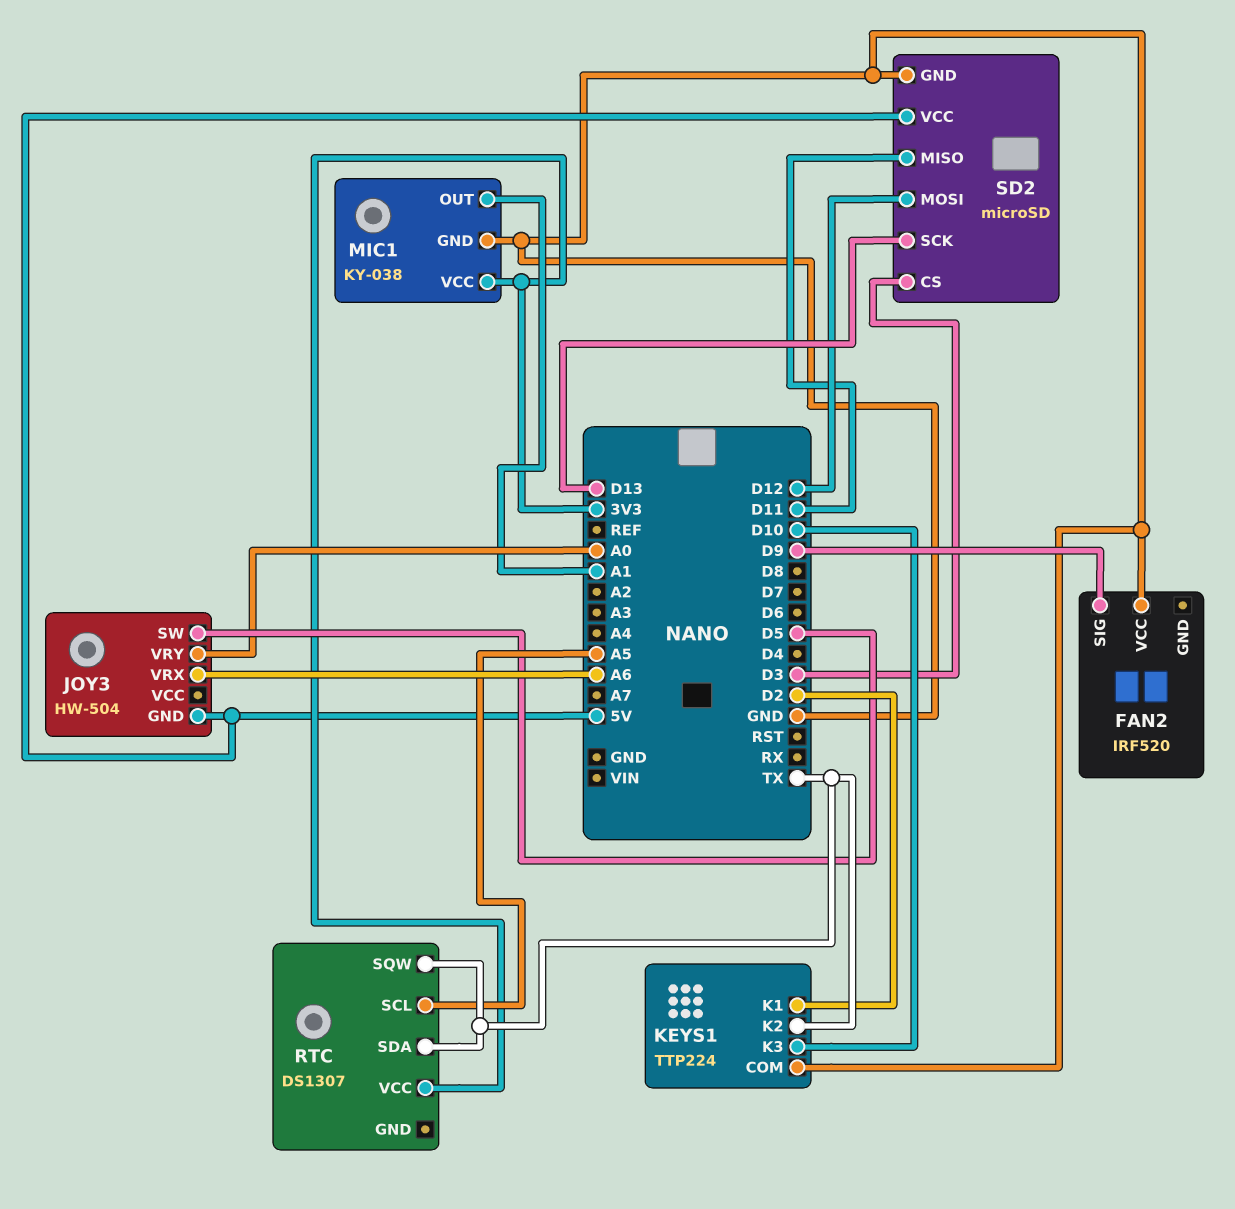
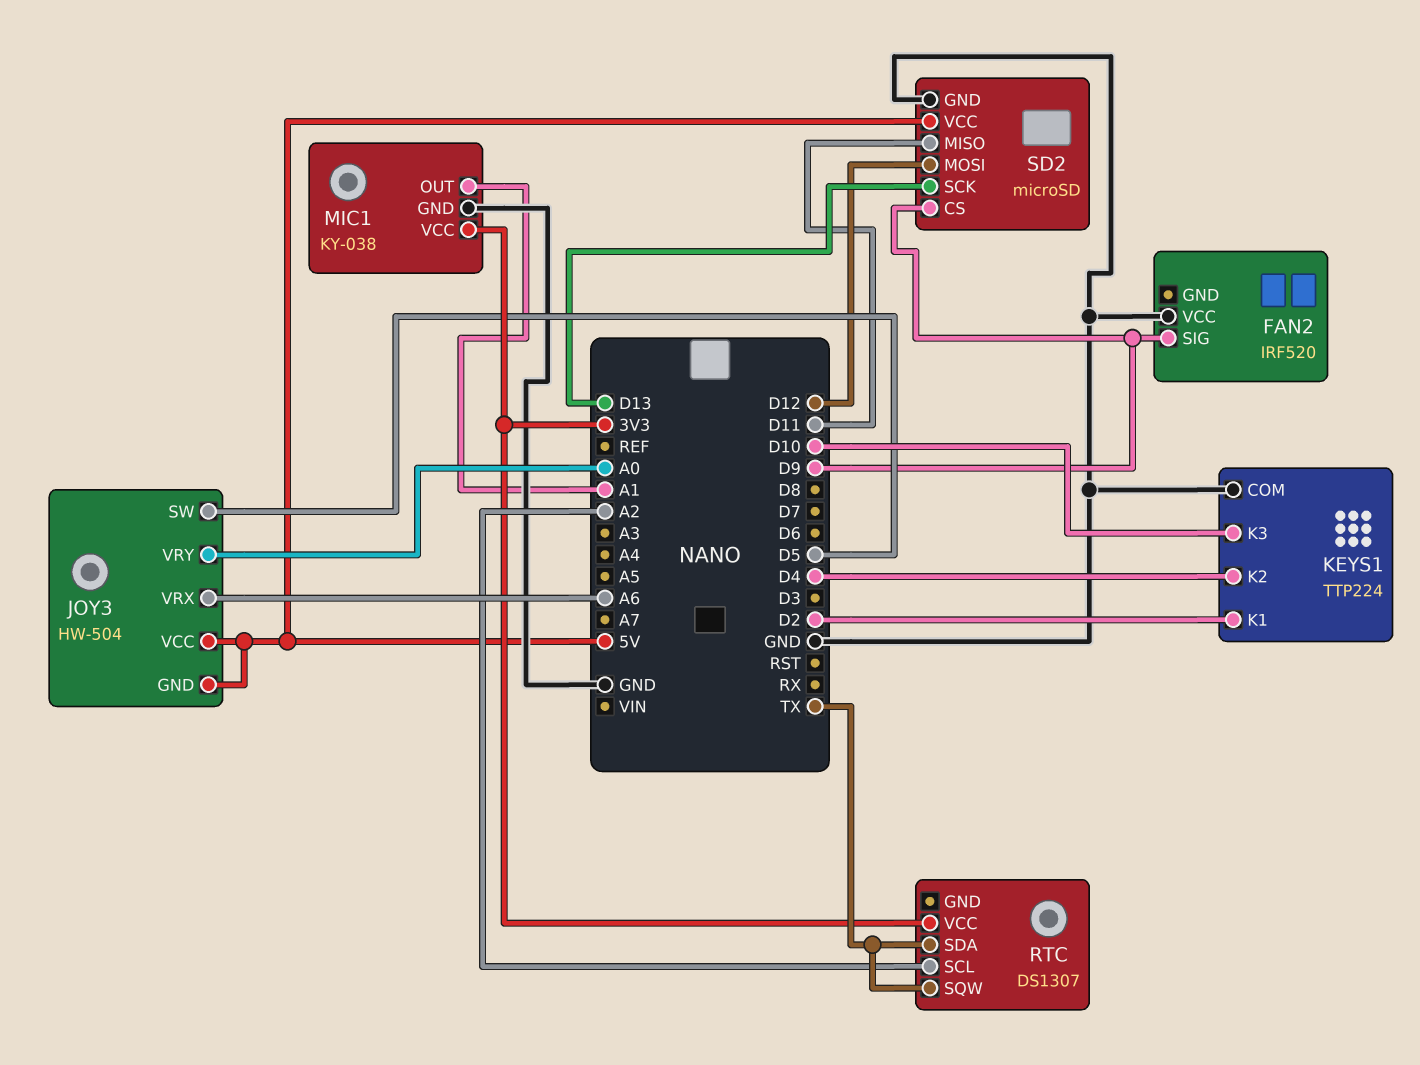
JOY3 pin VCC: none -> 5V
KEYS1 pin K2: TX -> D4
RTC pin SCL: A5 -> A2
SD2 pin CS: D3 -> D9

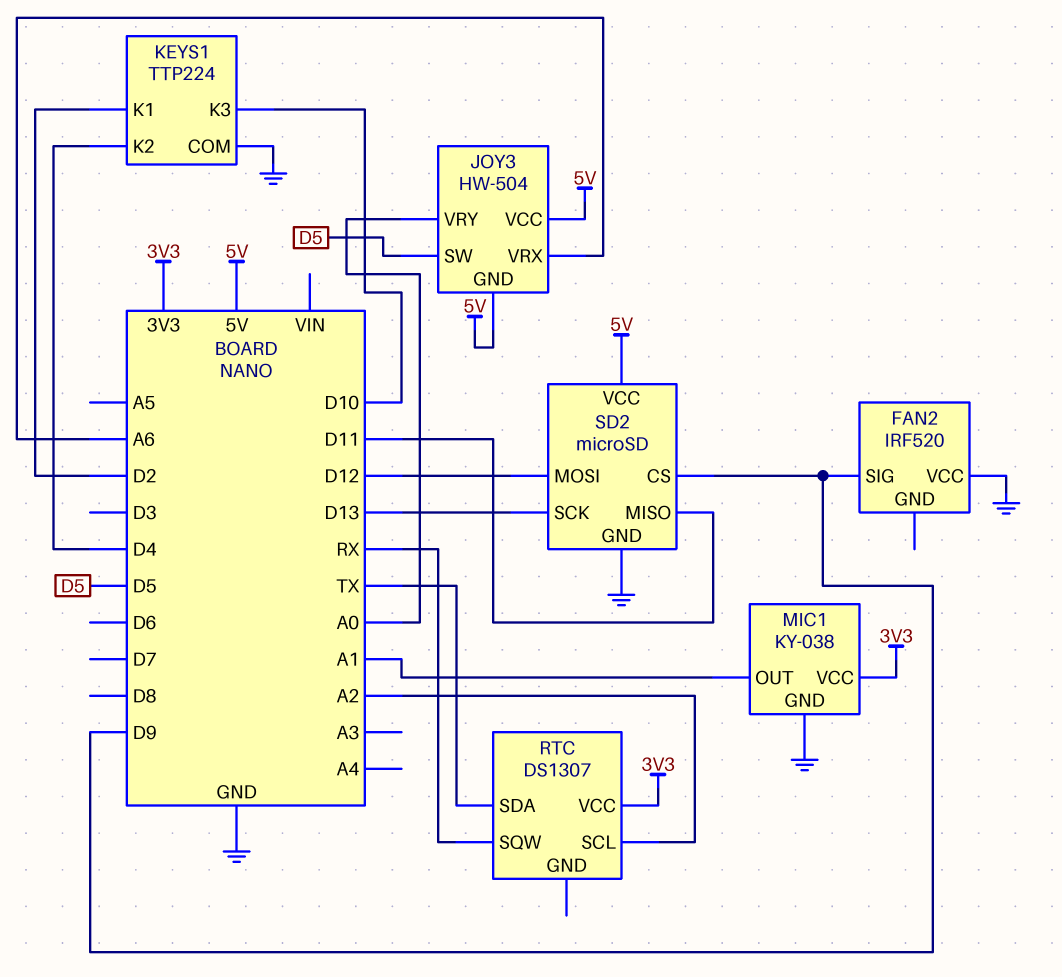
RTC pin SQW: TX -> RX

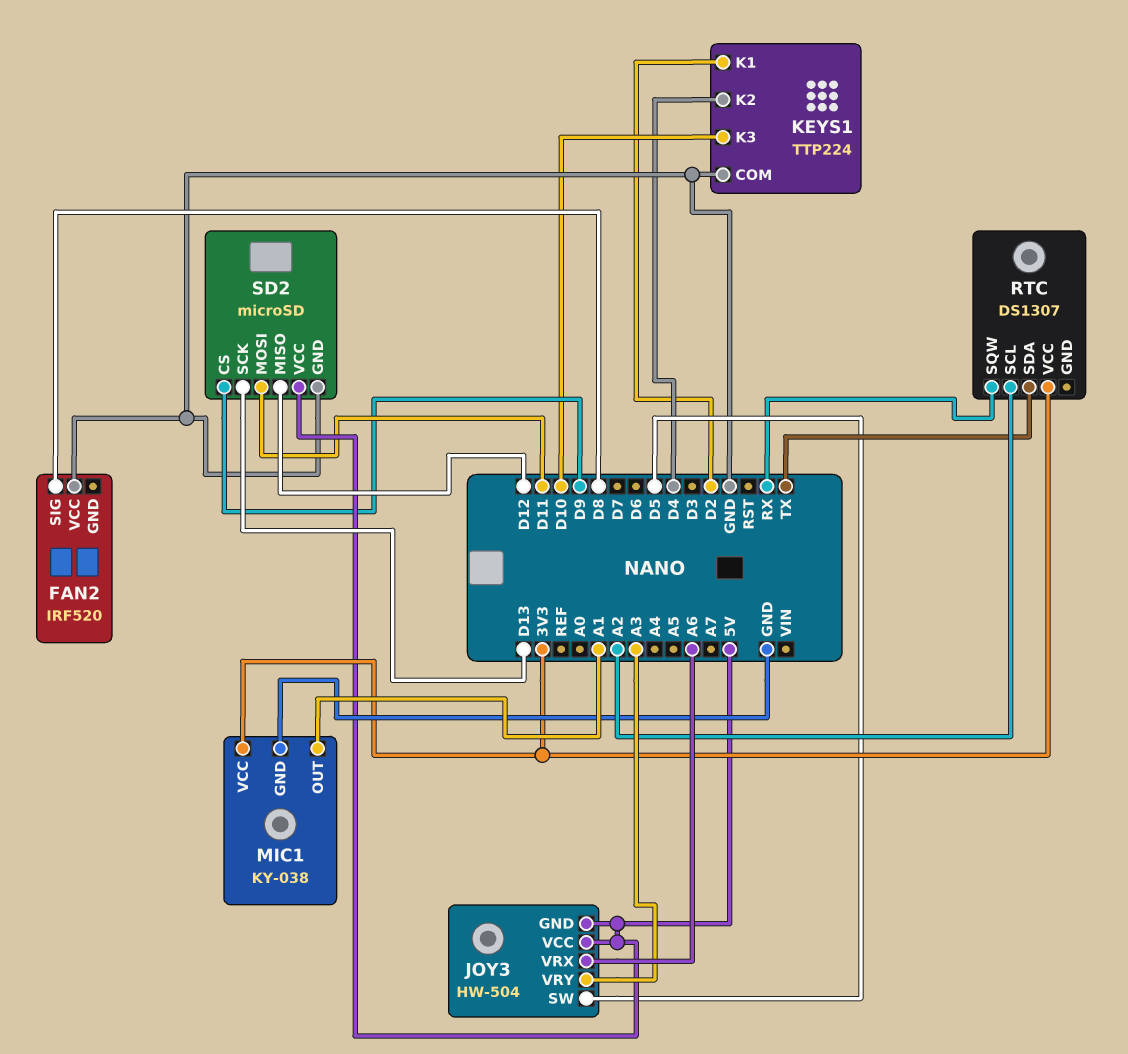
FAN2 pin SIG: D9 -> D8
JOY3 pin VRY: A0 -> A3
SD2 pin MISO: D11 -> D12
SD2 pin MOSI: D12 -> D11

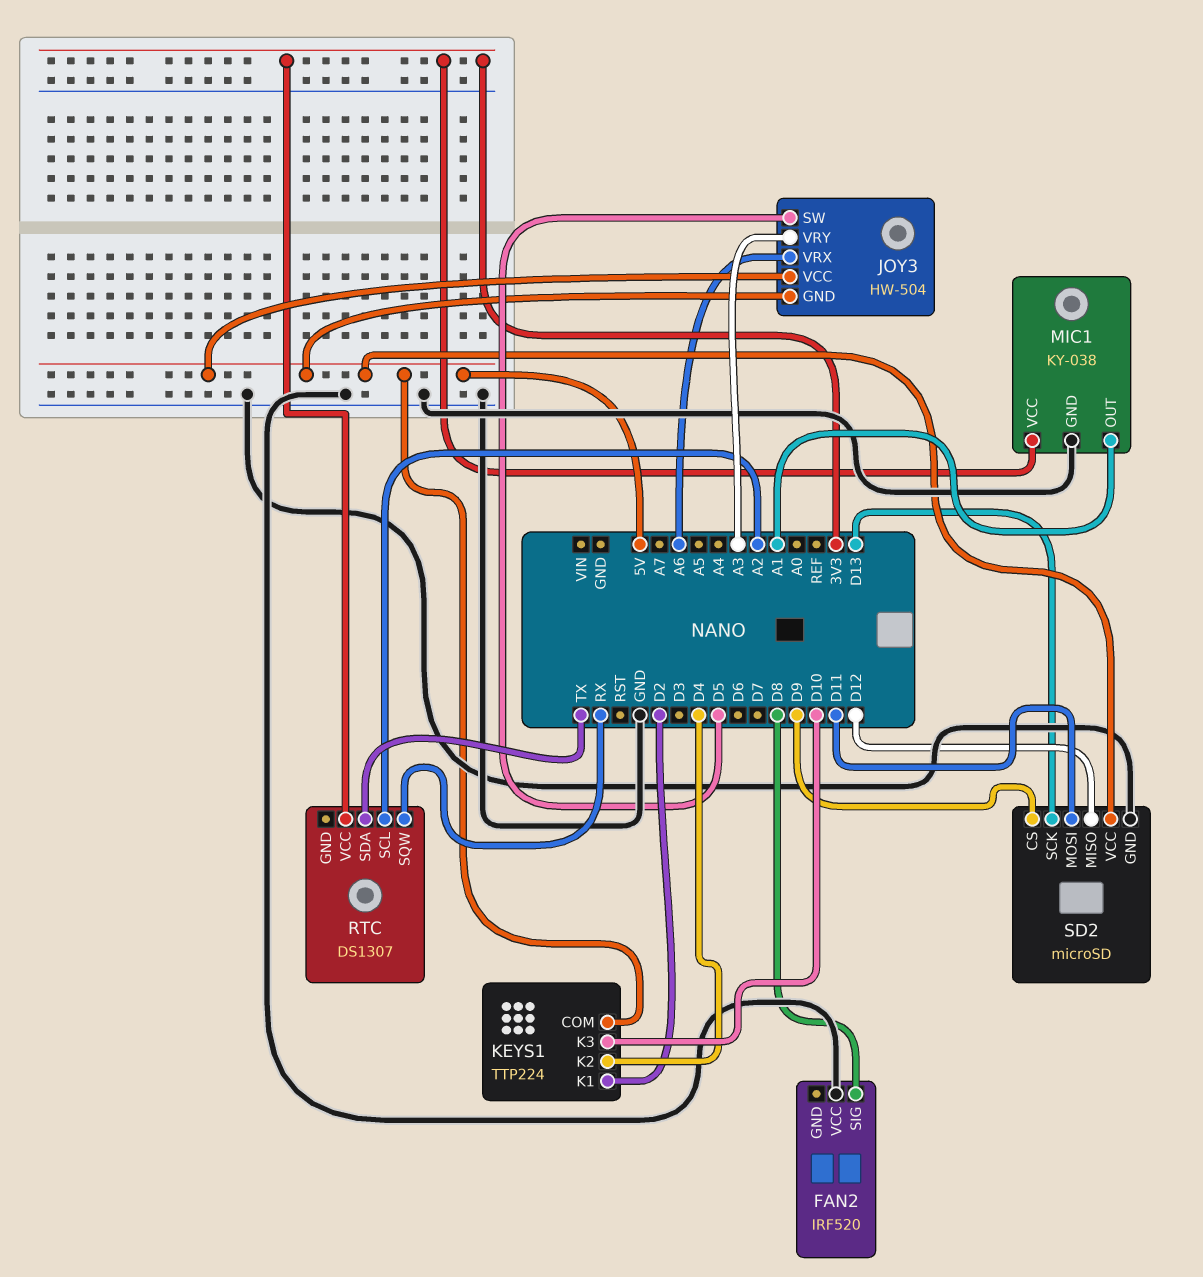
KEYS1 pin COM: GND -> 5V

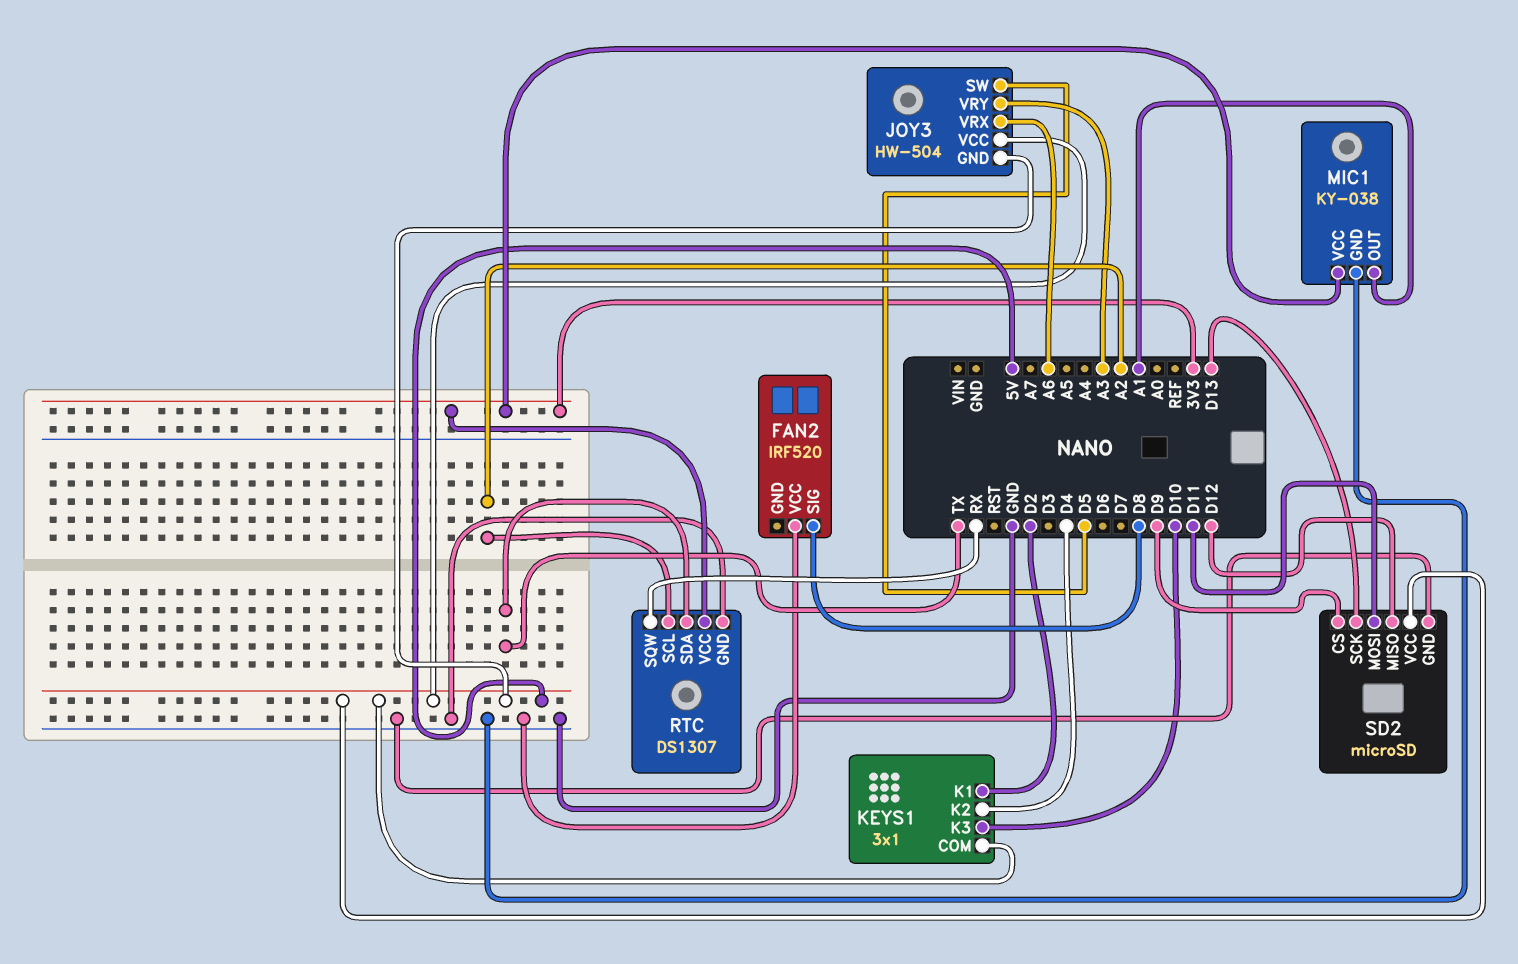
KEYS1: TTP224 -> 3x1
RTC pin GND: none -> GND

